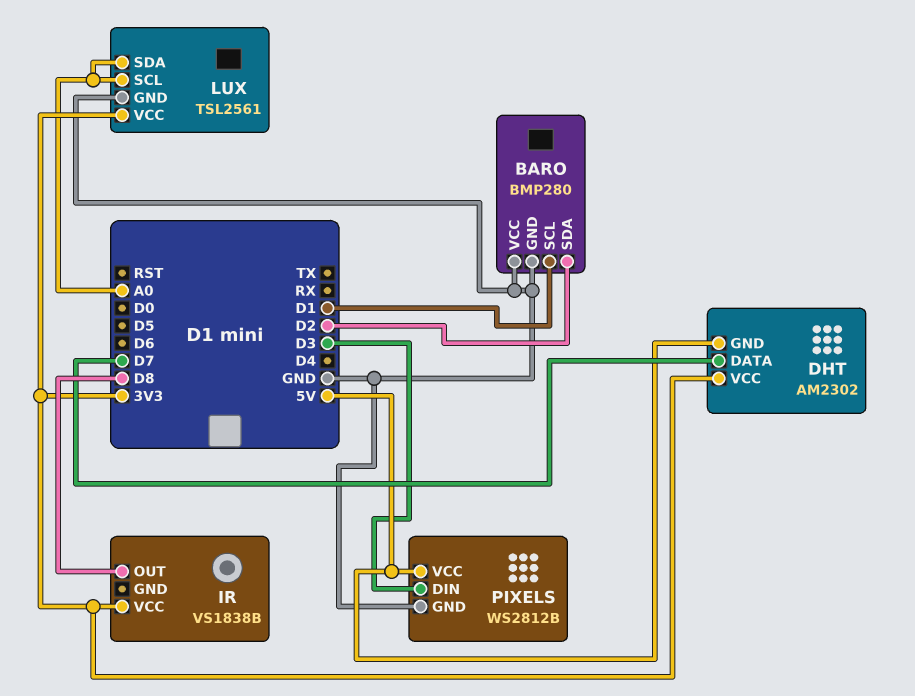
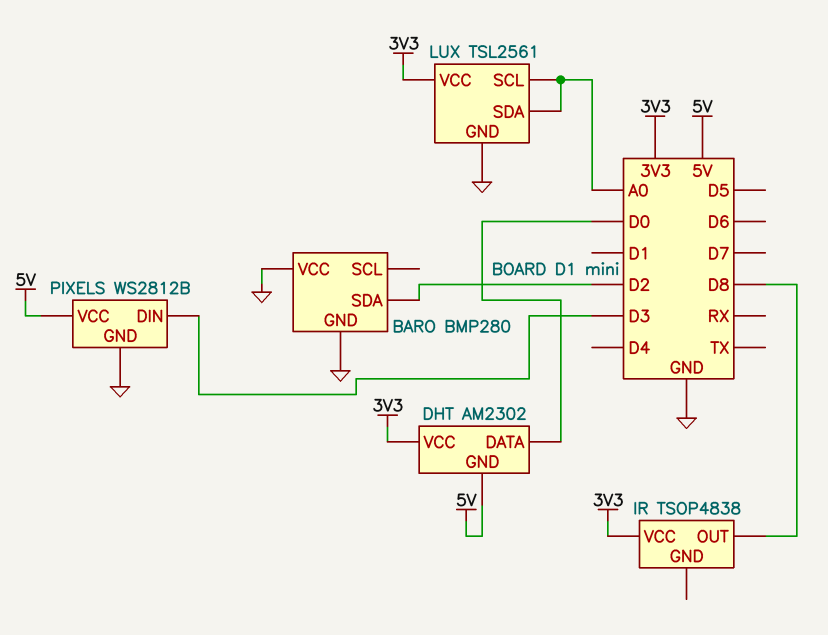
BARO pin SCL: D1 -> none
DHT pin DATA: D7 -> D0
IR: VS1838B -> TSOP4838

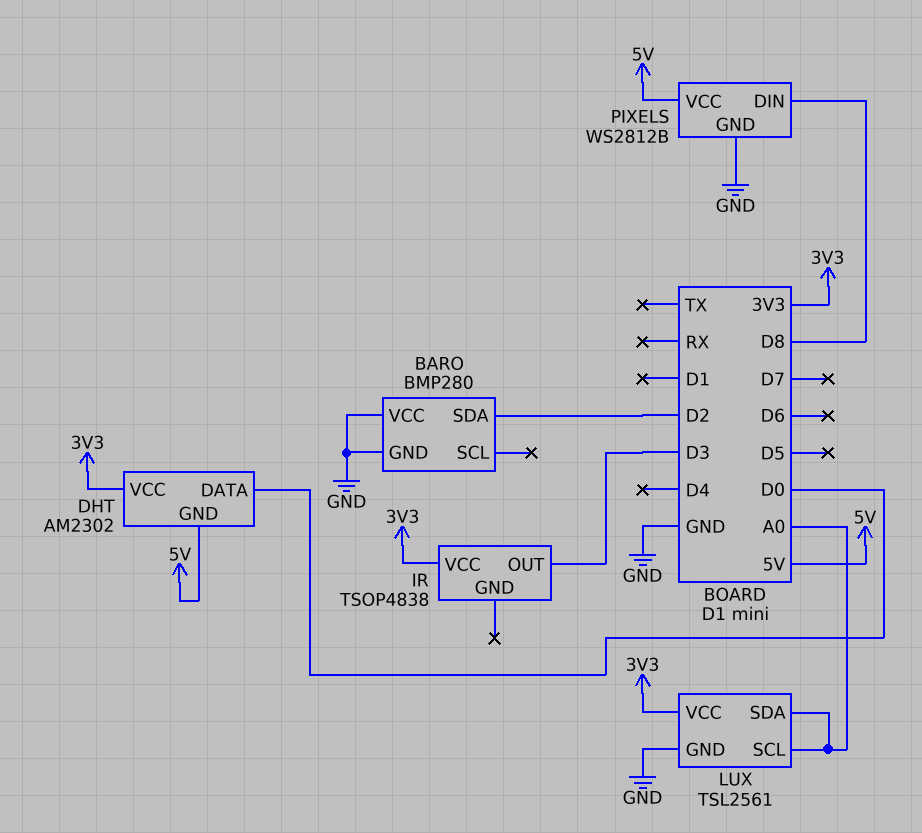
IR pin OUT: D8 -> D3
PIXELS pin DIN: D3 -> D8

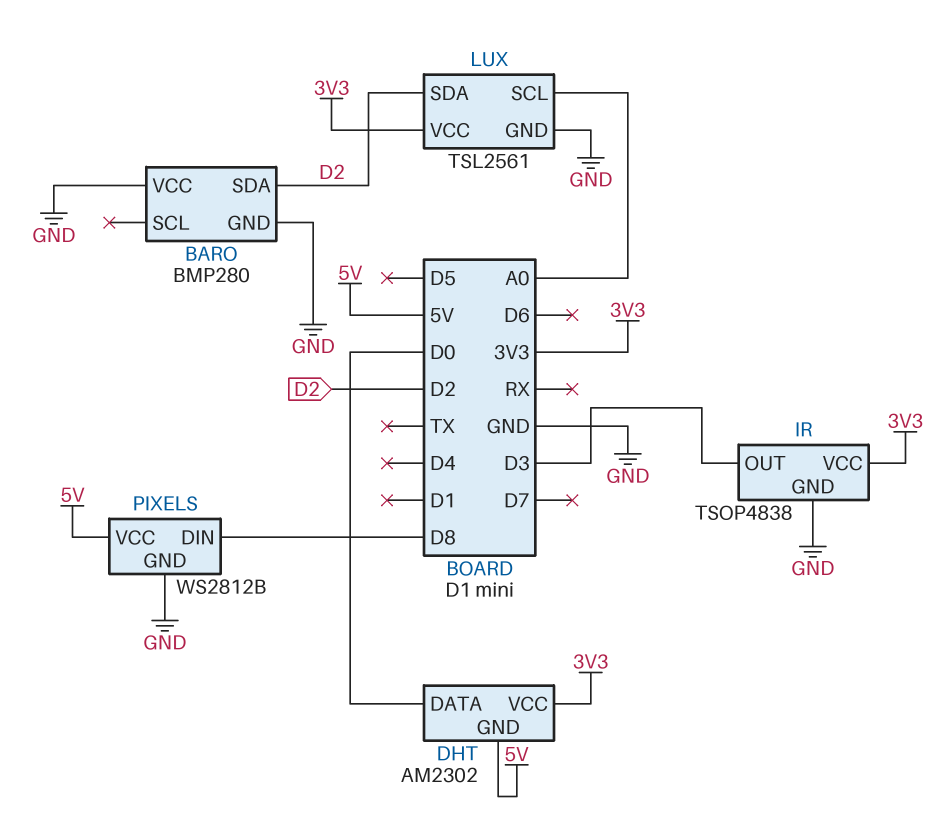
IR pin GND: none -> GND
LUX pin SDA: A0 -> D2

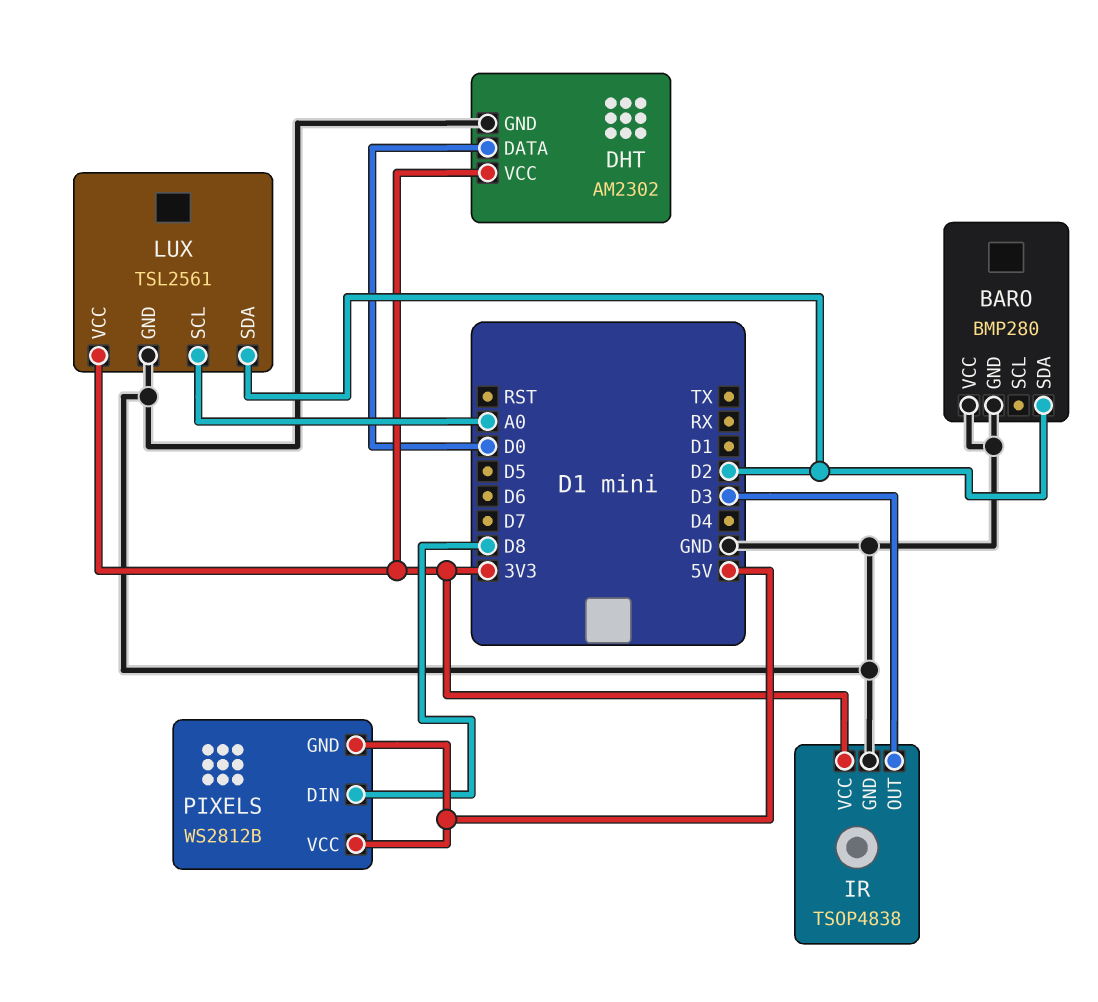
DHT pin GND: 5V -> GND
PIXELS pin GND: GND -> 5V

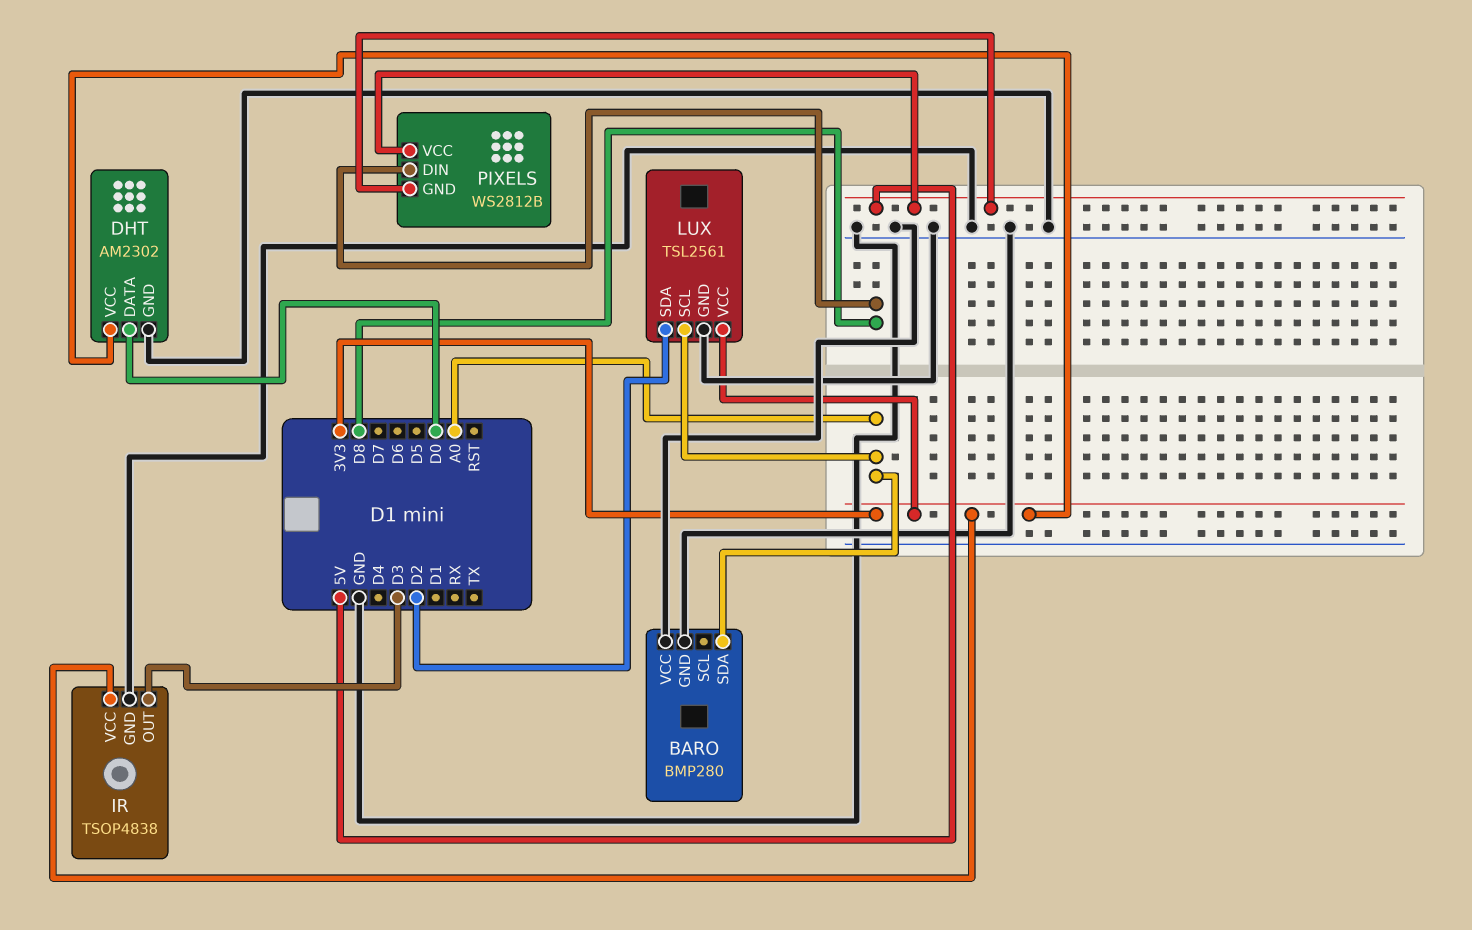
BARO pin SDA: D2 -> A0

